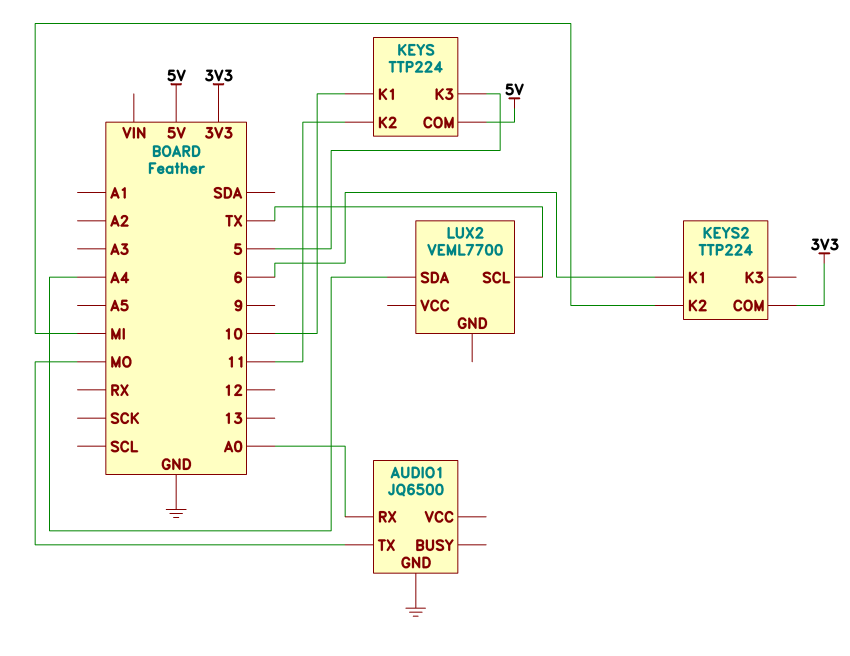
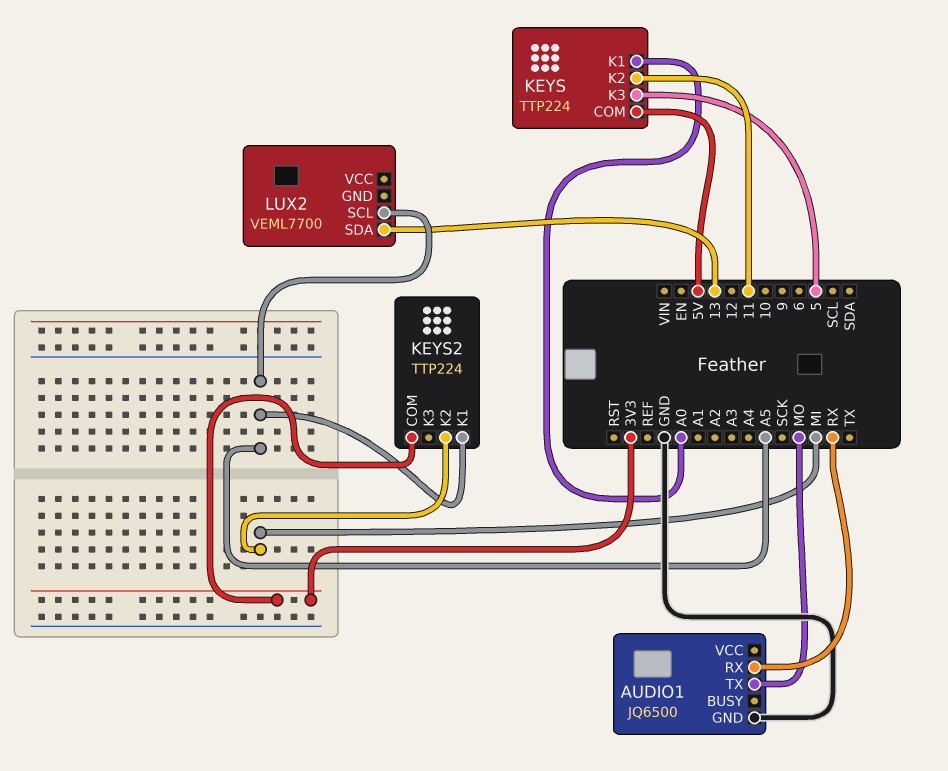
AUDIO1 pin RX: A0 -> RX
KEYS pin K1: 10 -> A0
KEYS2 pin K1: 6 -> A5
LUX2 pin SCL: TX -> A5
LUX2 pin SDA: A4 -> 13

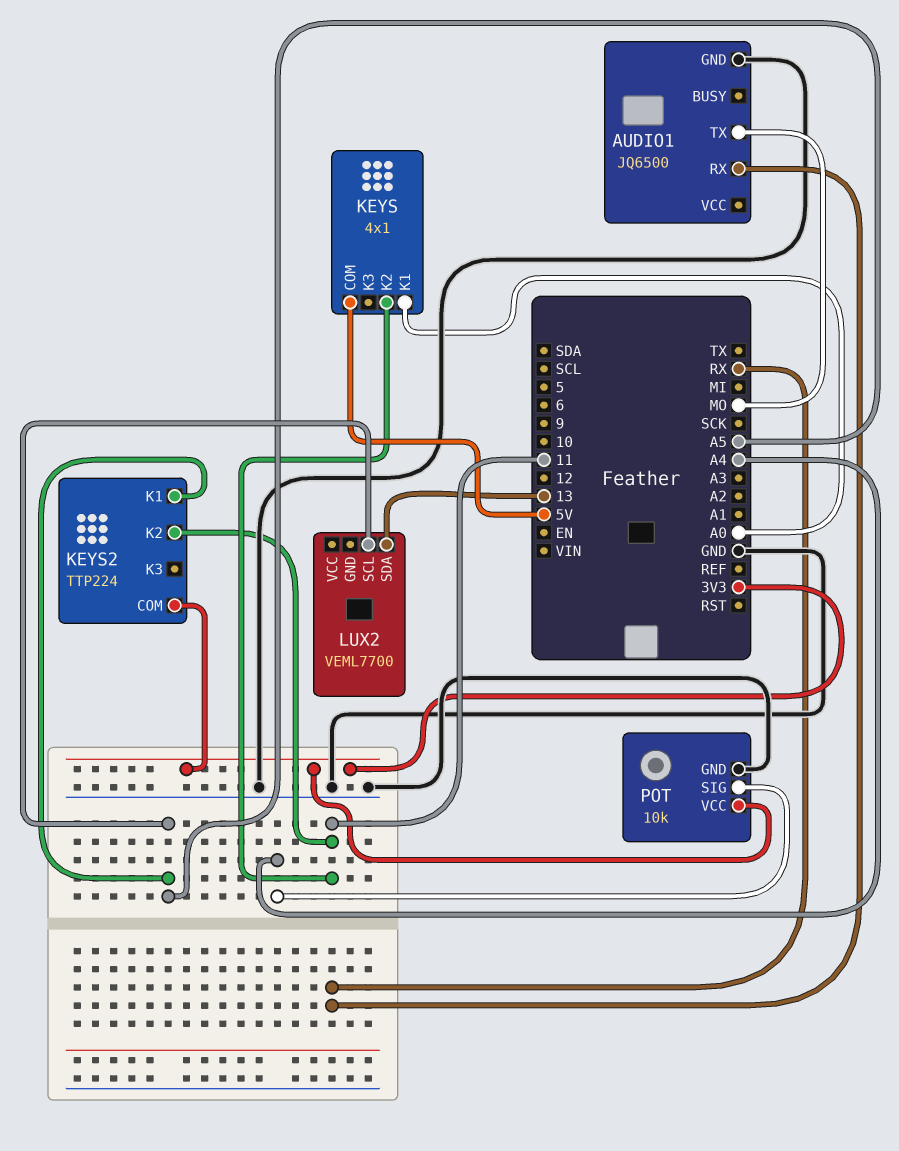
KEYS: TTP224 -> 4x1
KEYS pin K3: 5 -> none
KEYS2 pin K2: MI -> 11
POT: none -> 10k
POT pin GND: none -> GND
POT pin SIG: none -> A4
POT pin VCC: none -> 3V3

